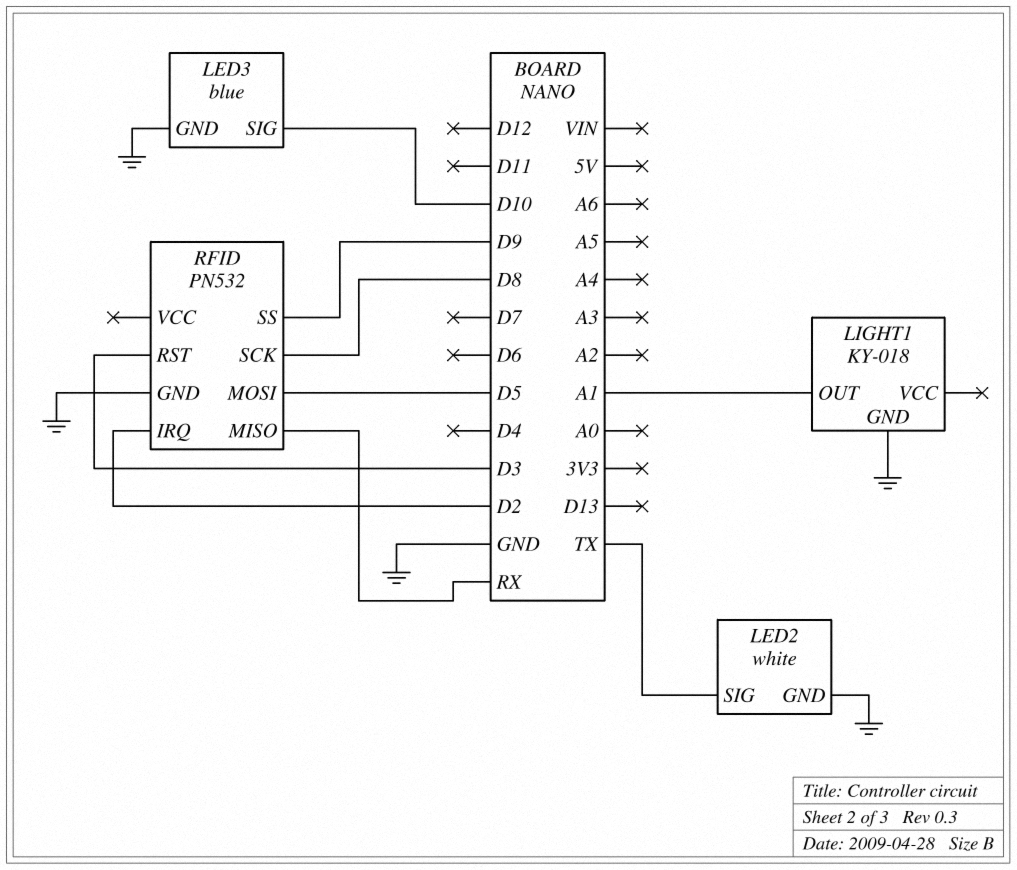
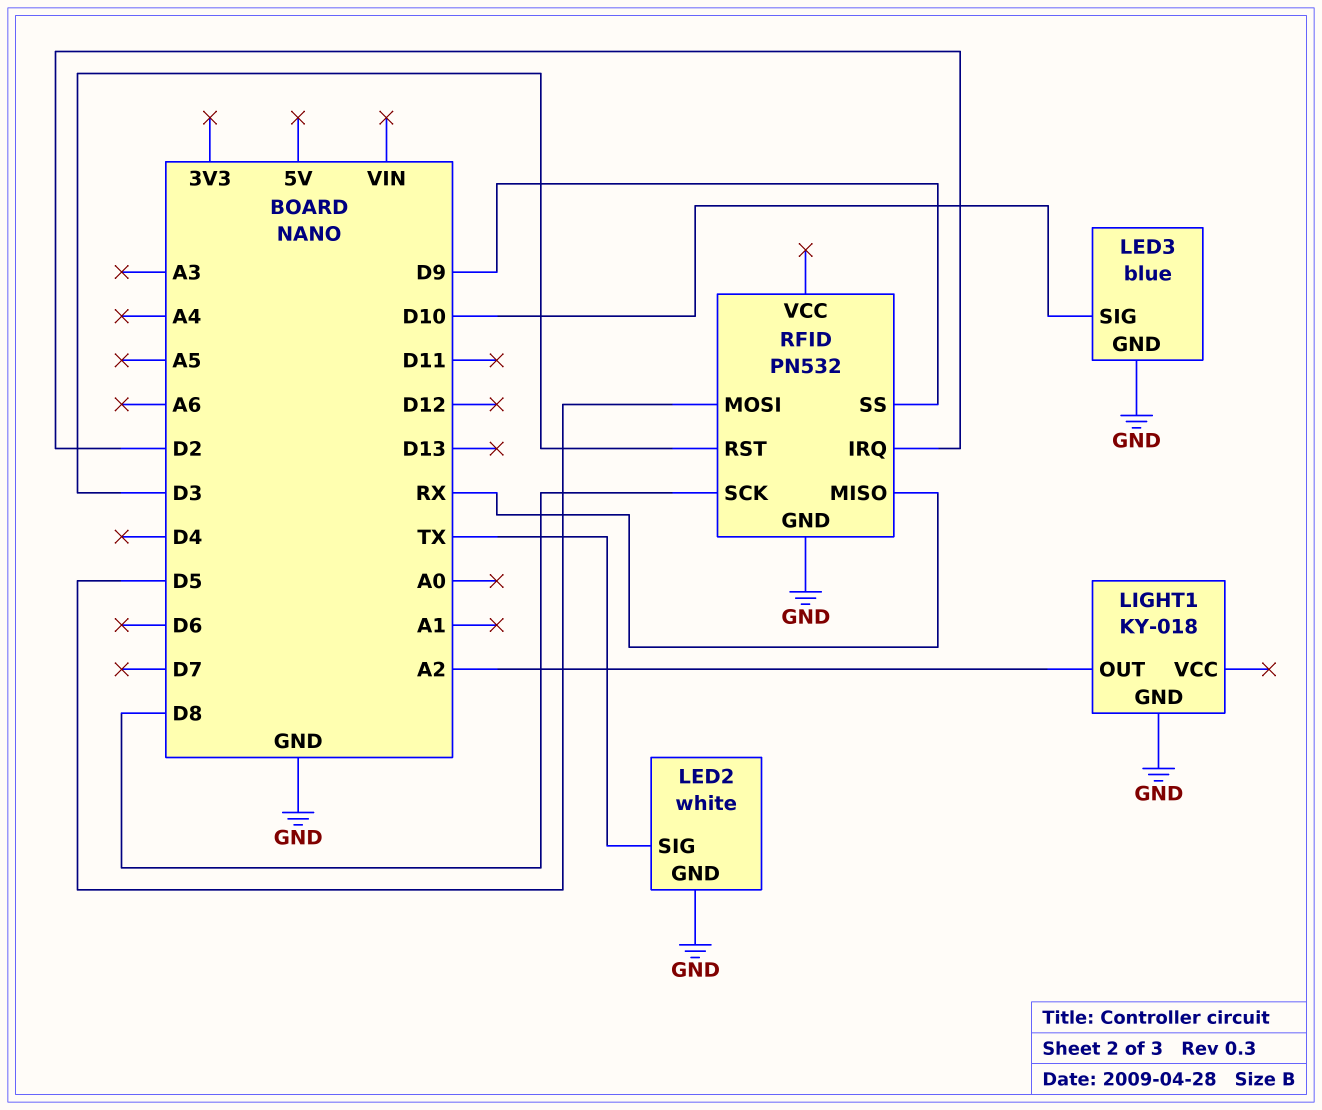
LIGHT1 pin OUT: A1 -> A2

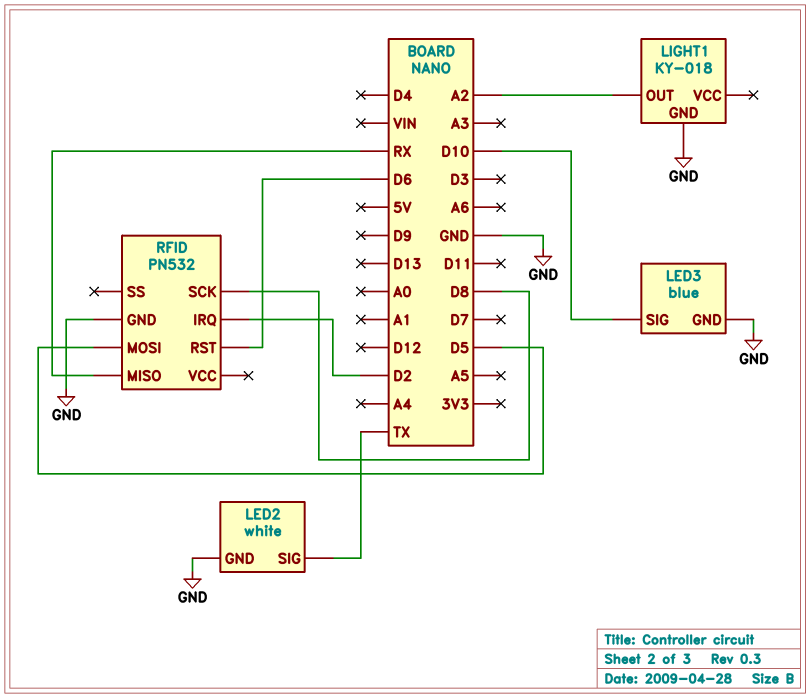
RFID pin RST: D3 -> D6
RFID pin SS: D9 -> none

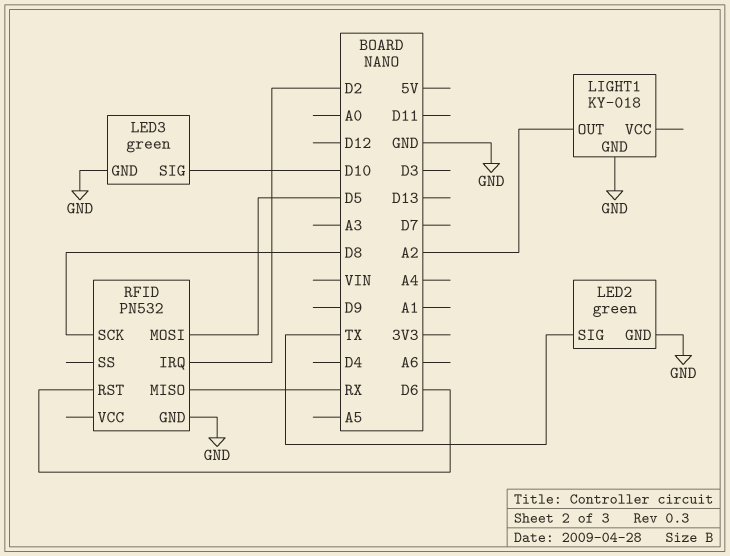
LED2: white -> green
LED3: blue -> green

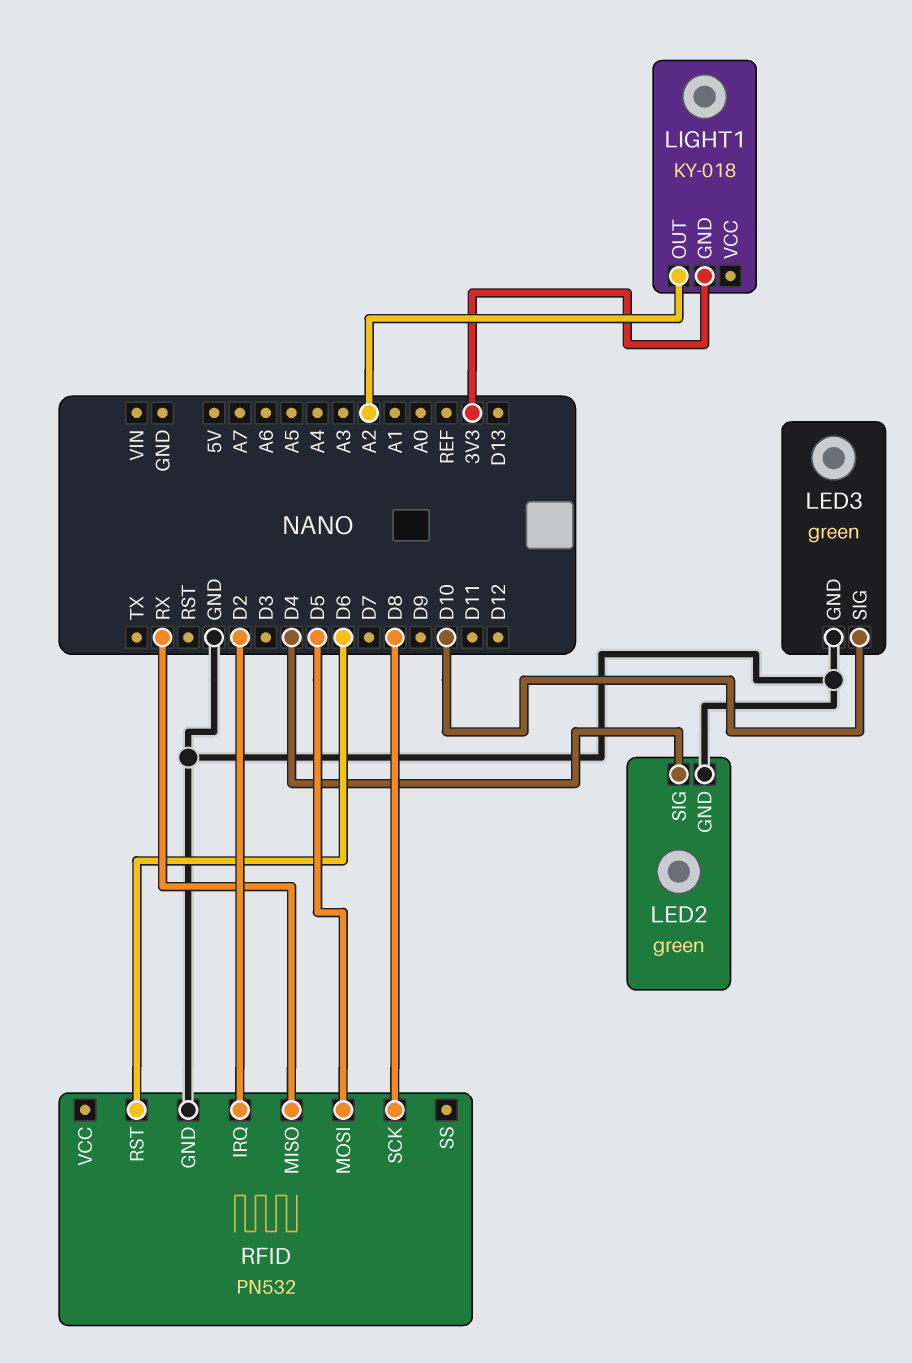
LED2 pin SIG: TX -> D4
LIGHT1 pin GND: GND -> 3V3

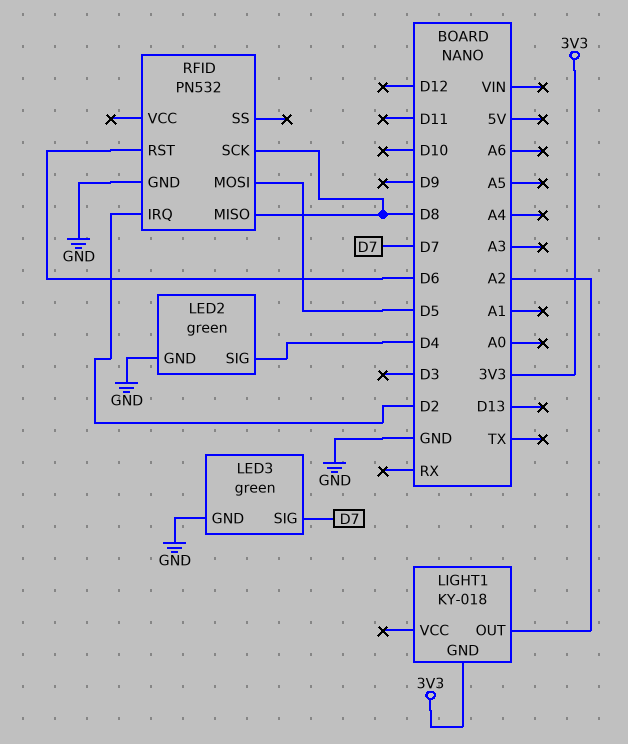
LED3 pin SIG: D10 -> D7
RFID pin MISO: RX -> D8

